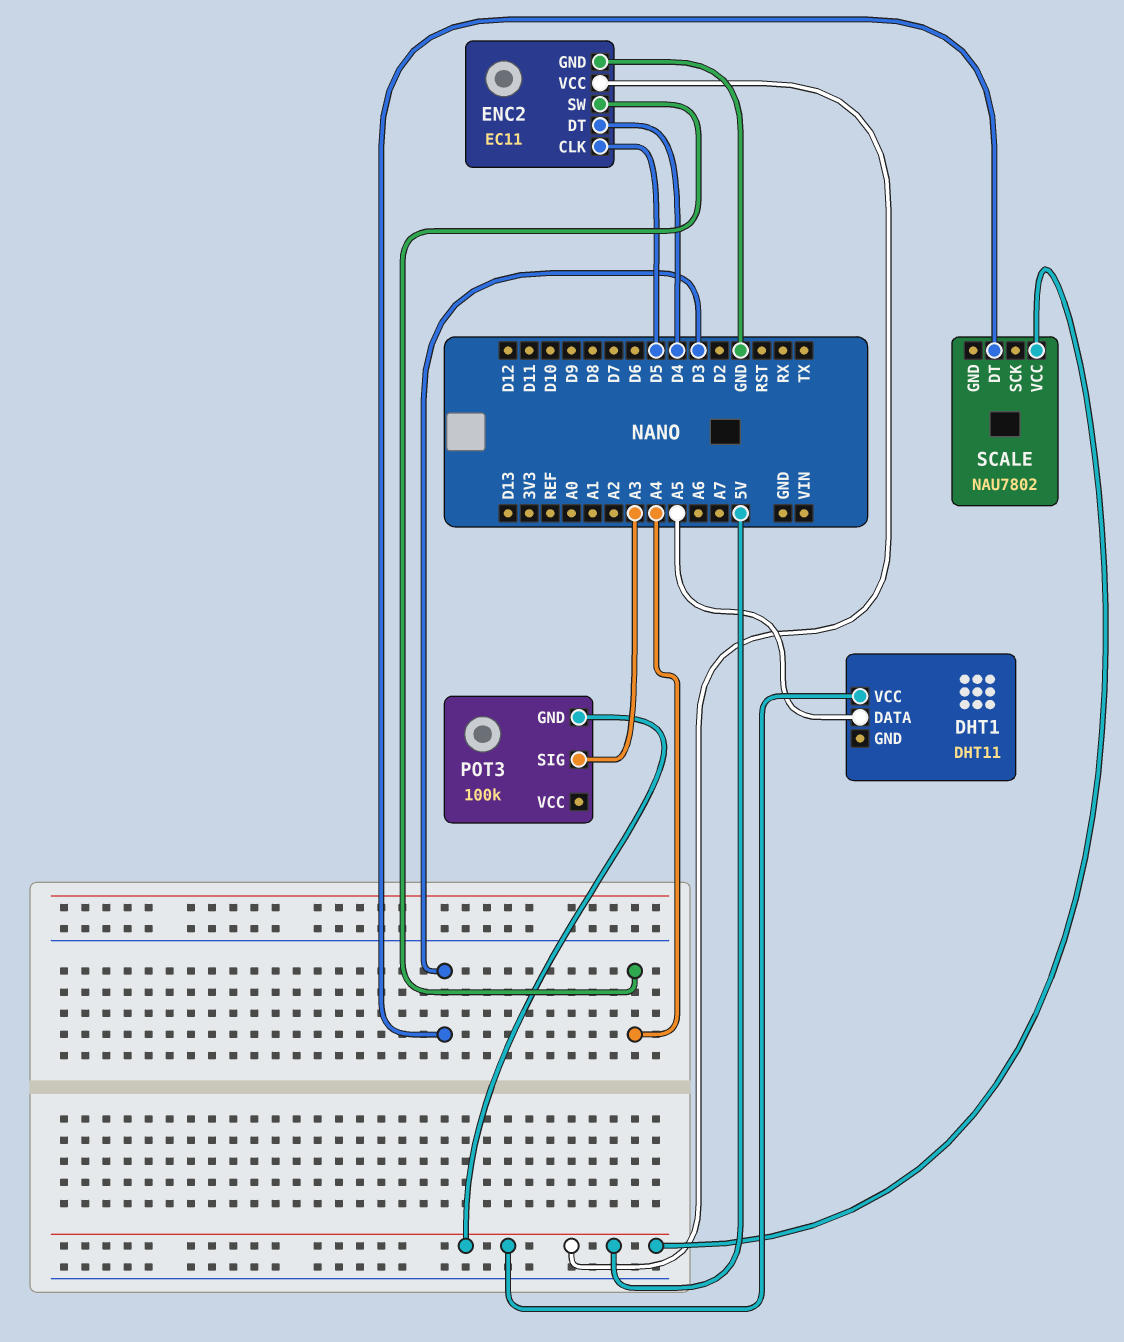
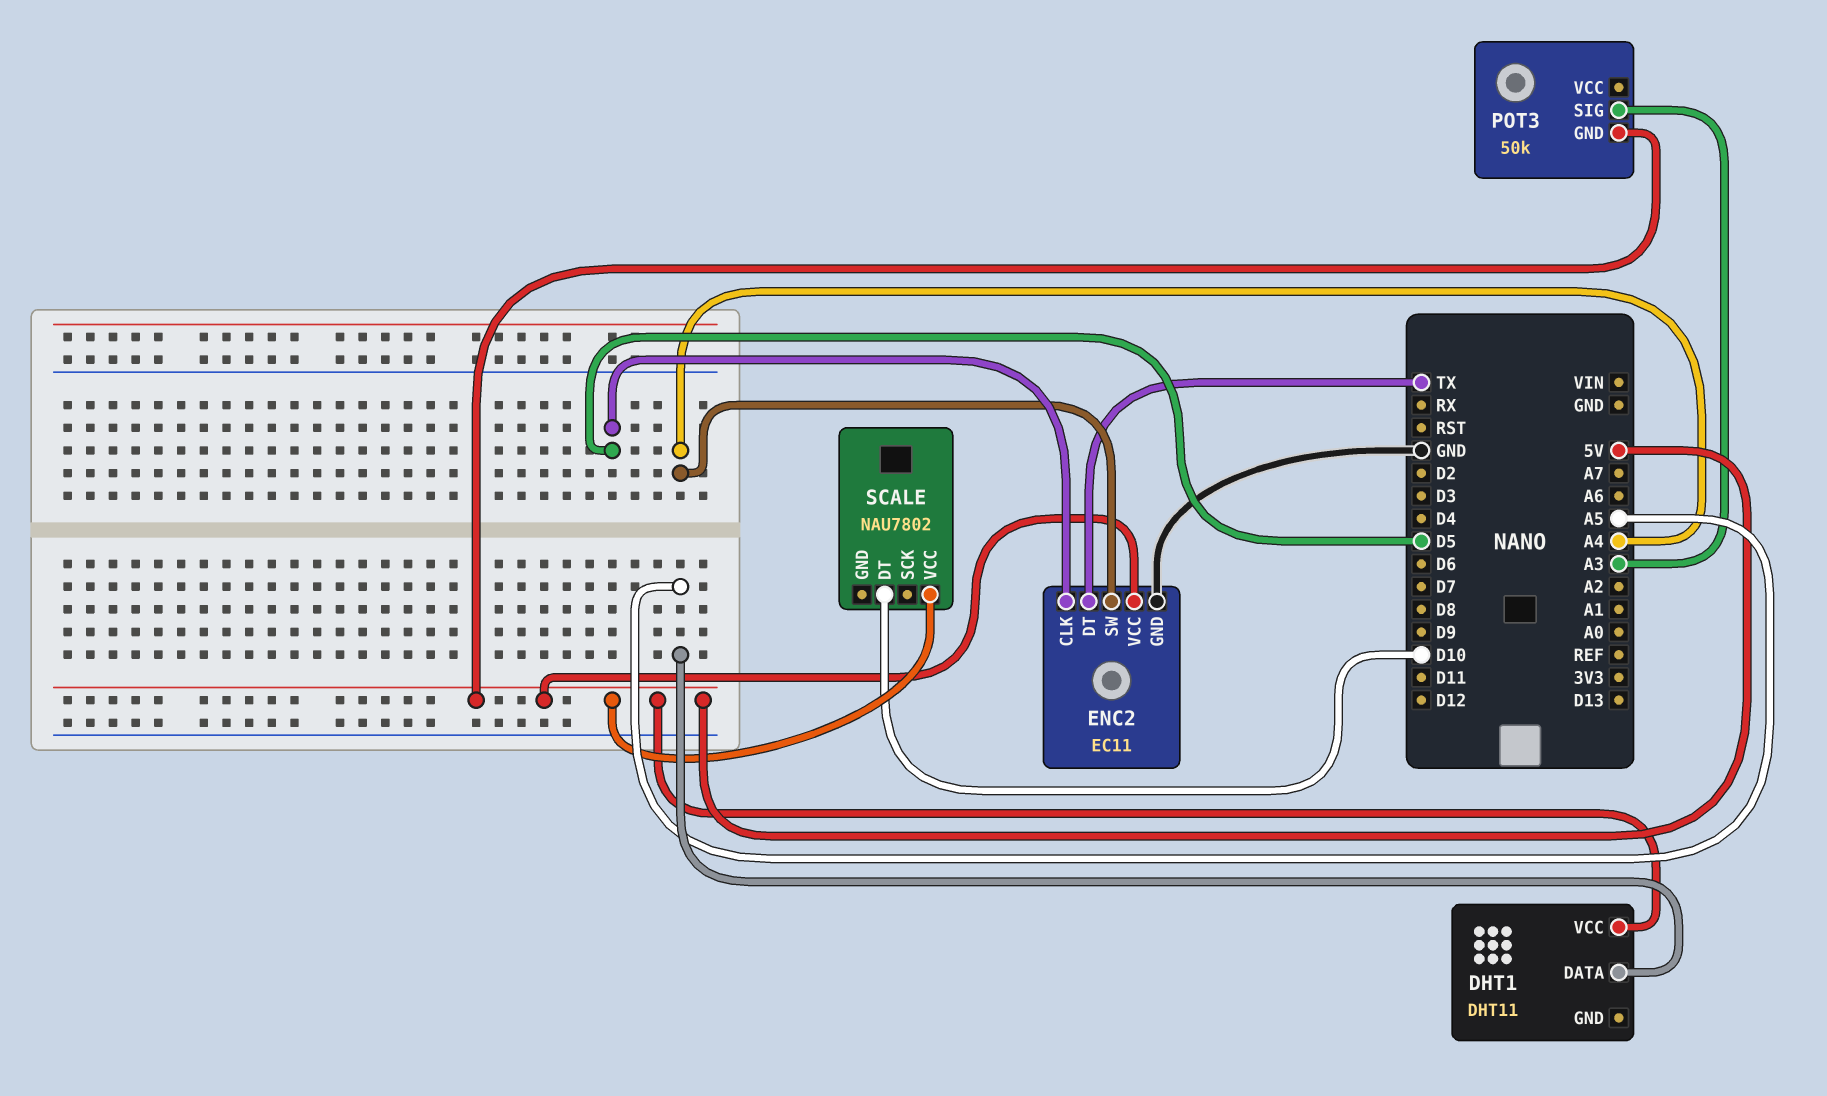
ENC2 pin DT: D4 -> TX
POT3: 100k -> 50k
SCALE pin DT: D3 -> D10

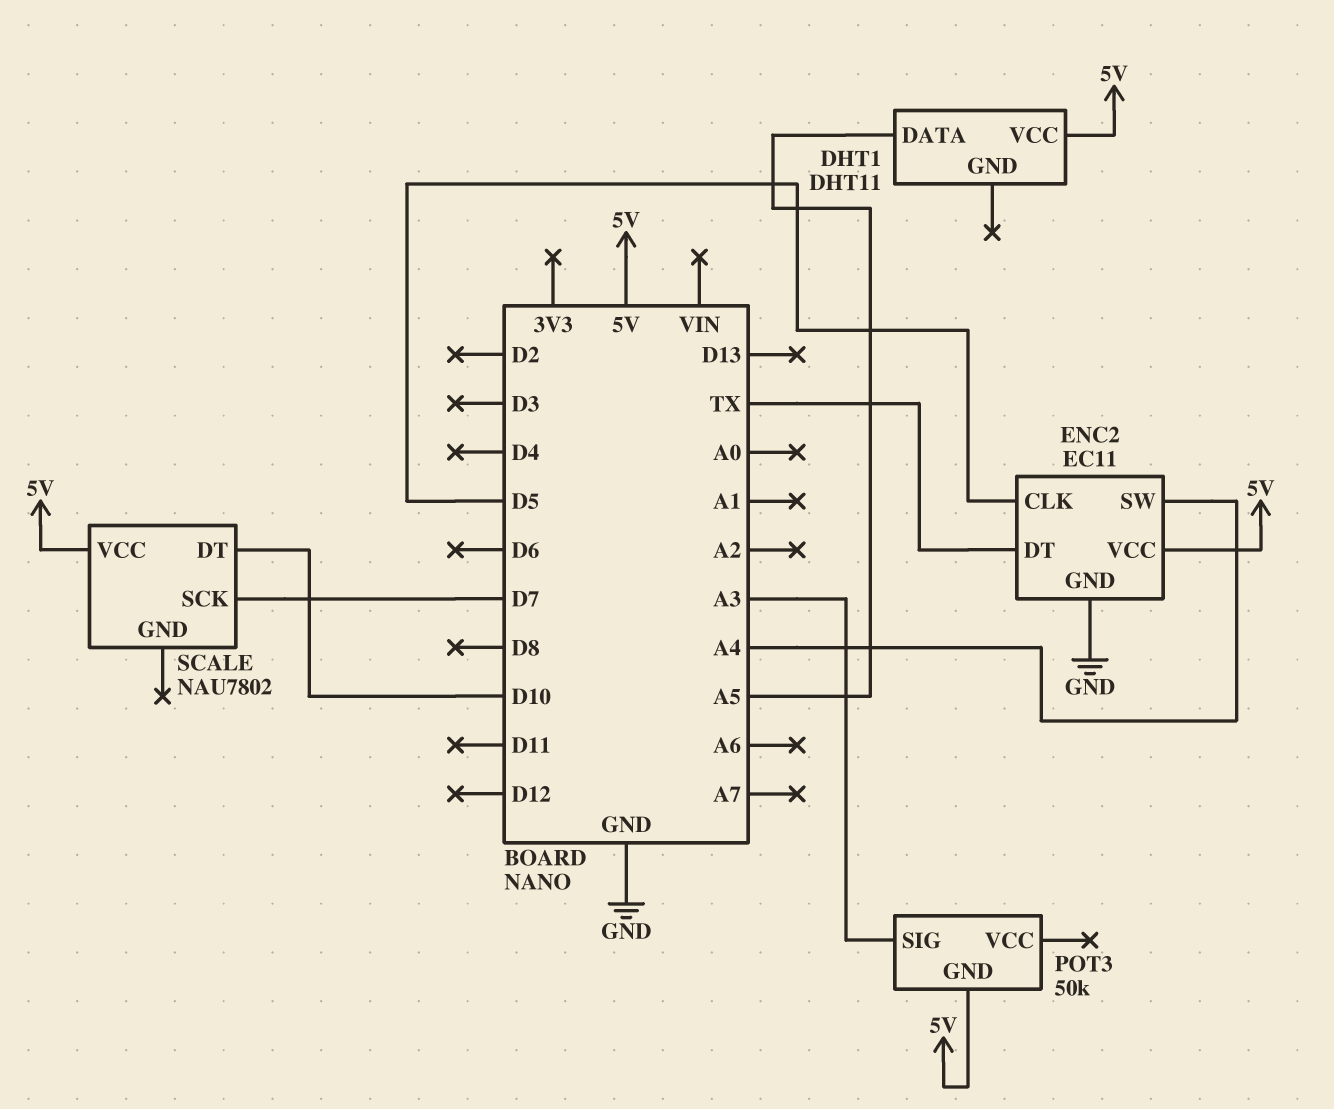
SCALE pin SCK: none -> D7

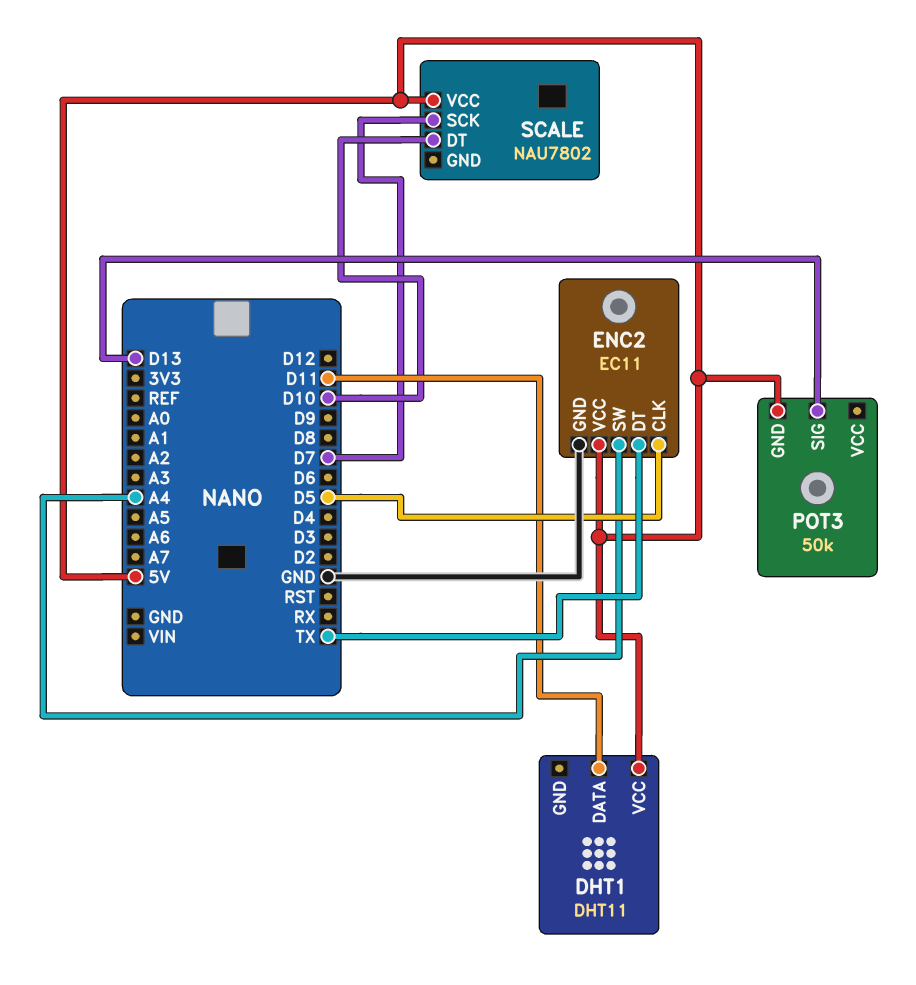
DHT1 pin DATA: A5 -> D11
POT3 pin SIG: A3 -> D13

